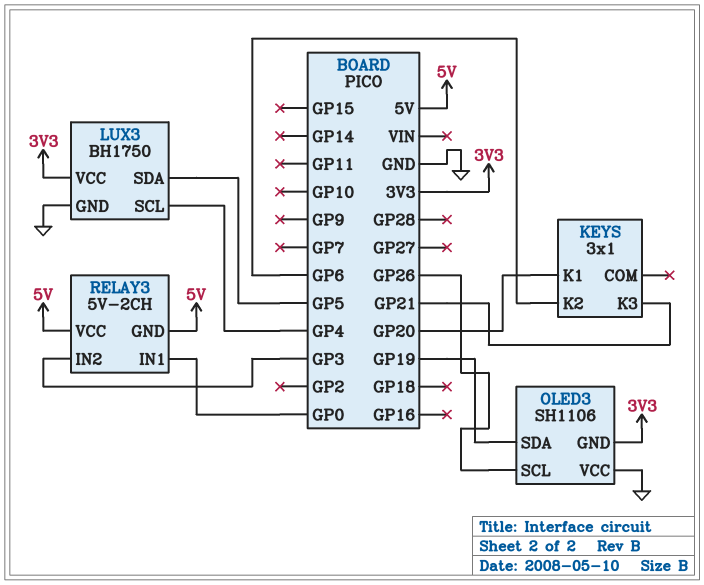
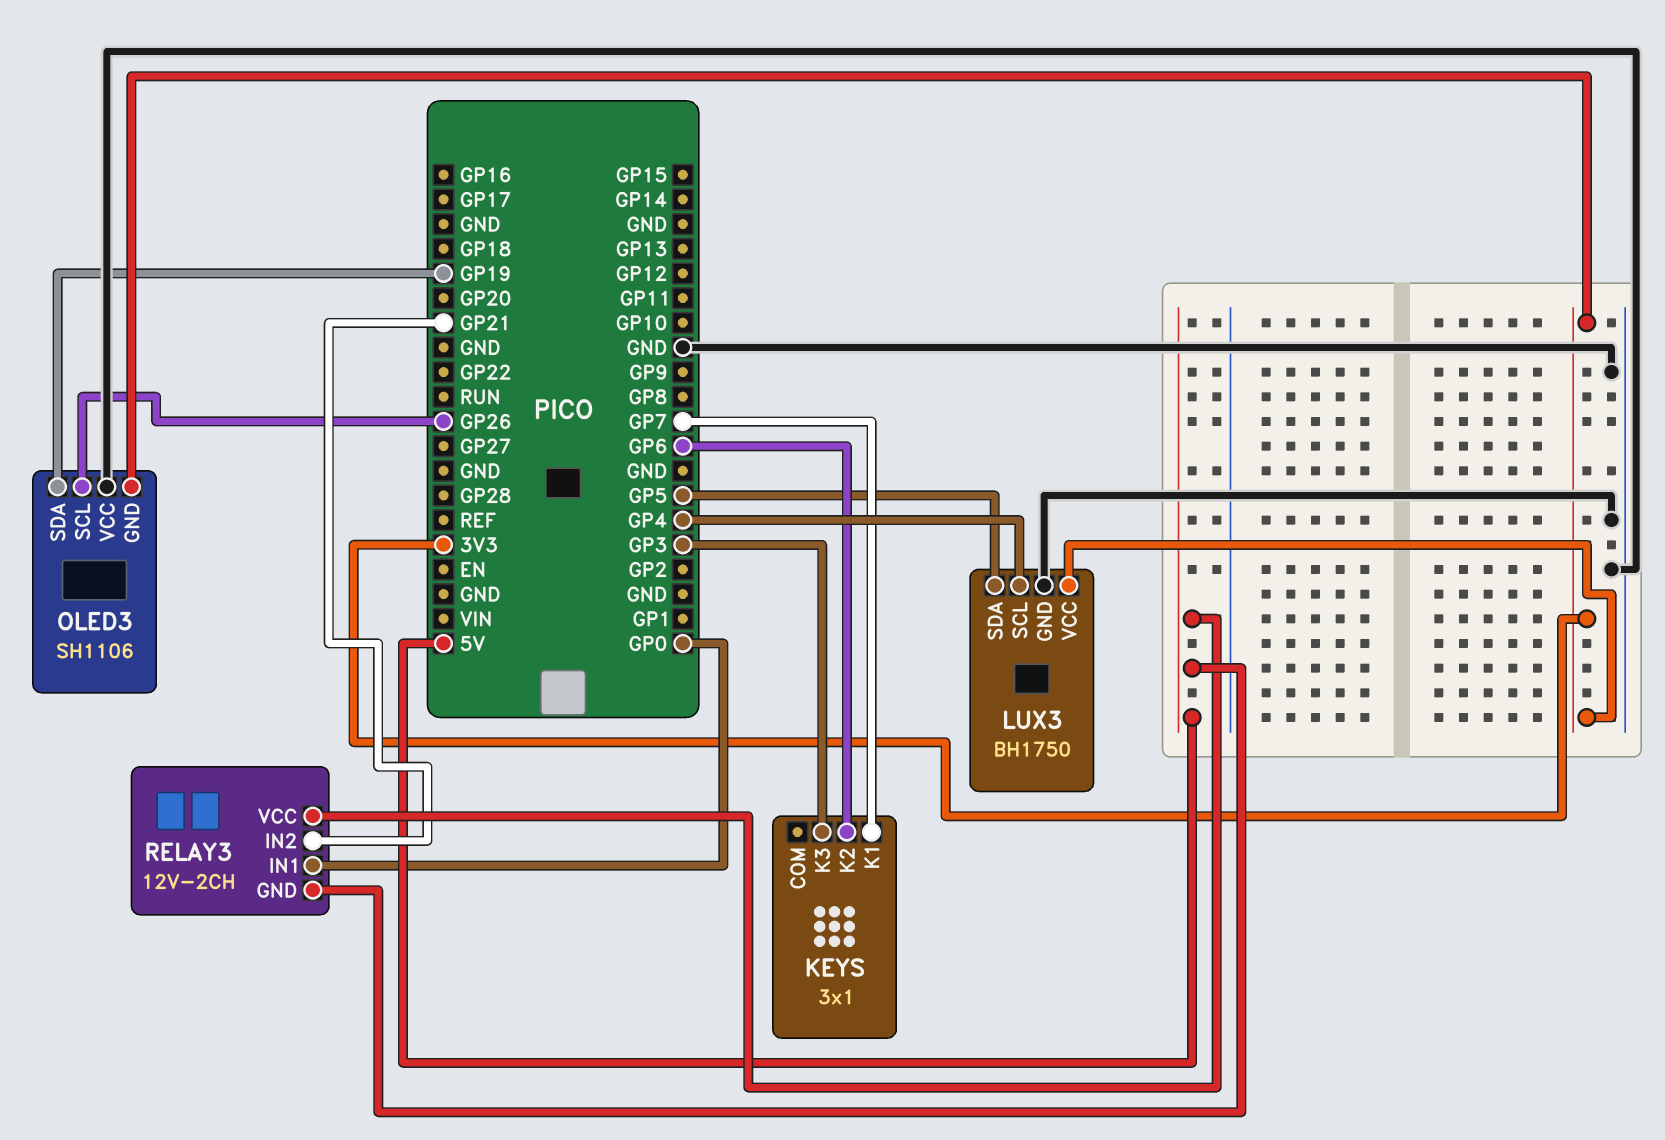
KEYS pin K1: GP20 -> GP7
KEYS pin K3: GP21 -> GP3
RELAY3: 5V-2CH -> 12V-2CH
RELAY3 pin IN2: GP3 -> GP21

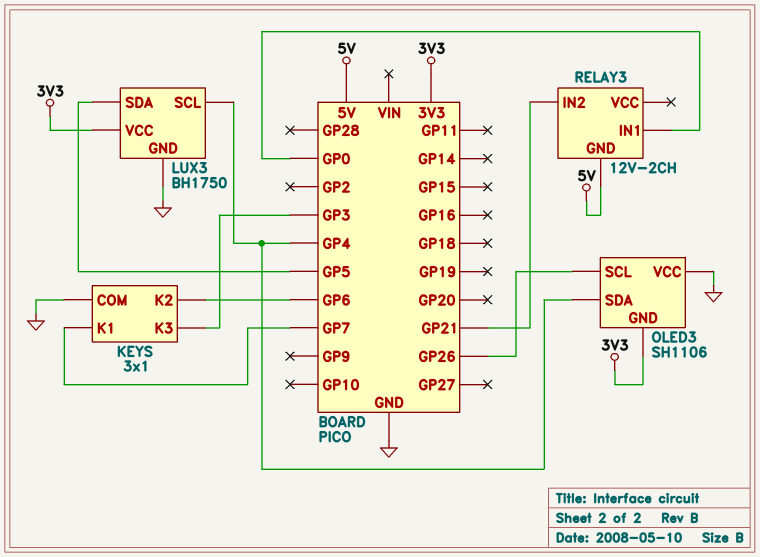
KEYS pin COM: none -> GND
OLED3 pin SDA: GP19 -> GP4
RELAY3 pin VCC: 5V -> none

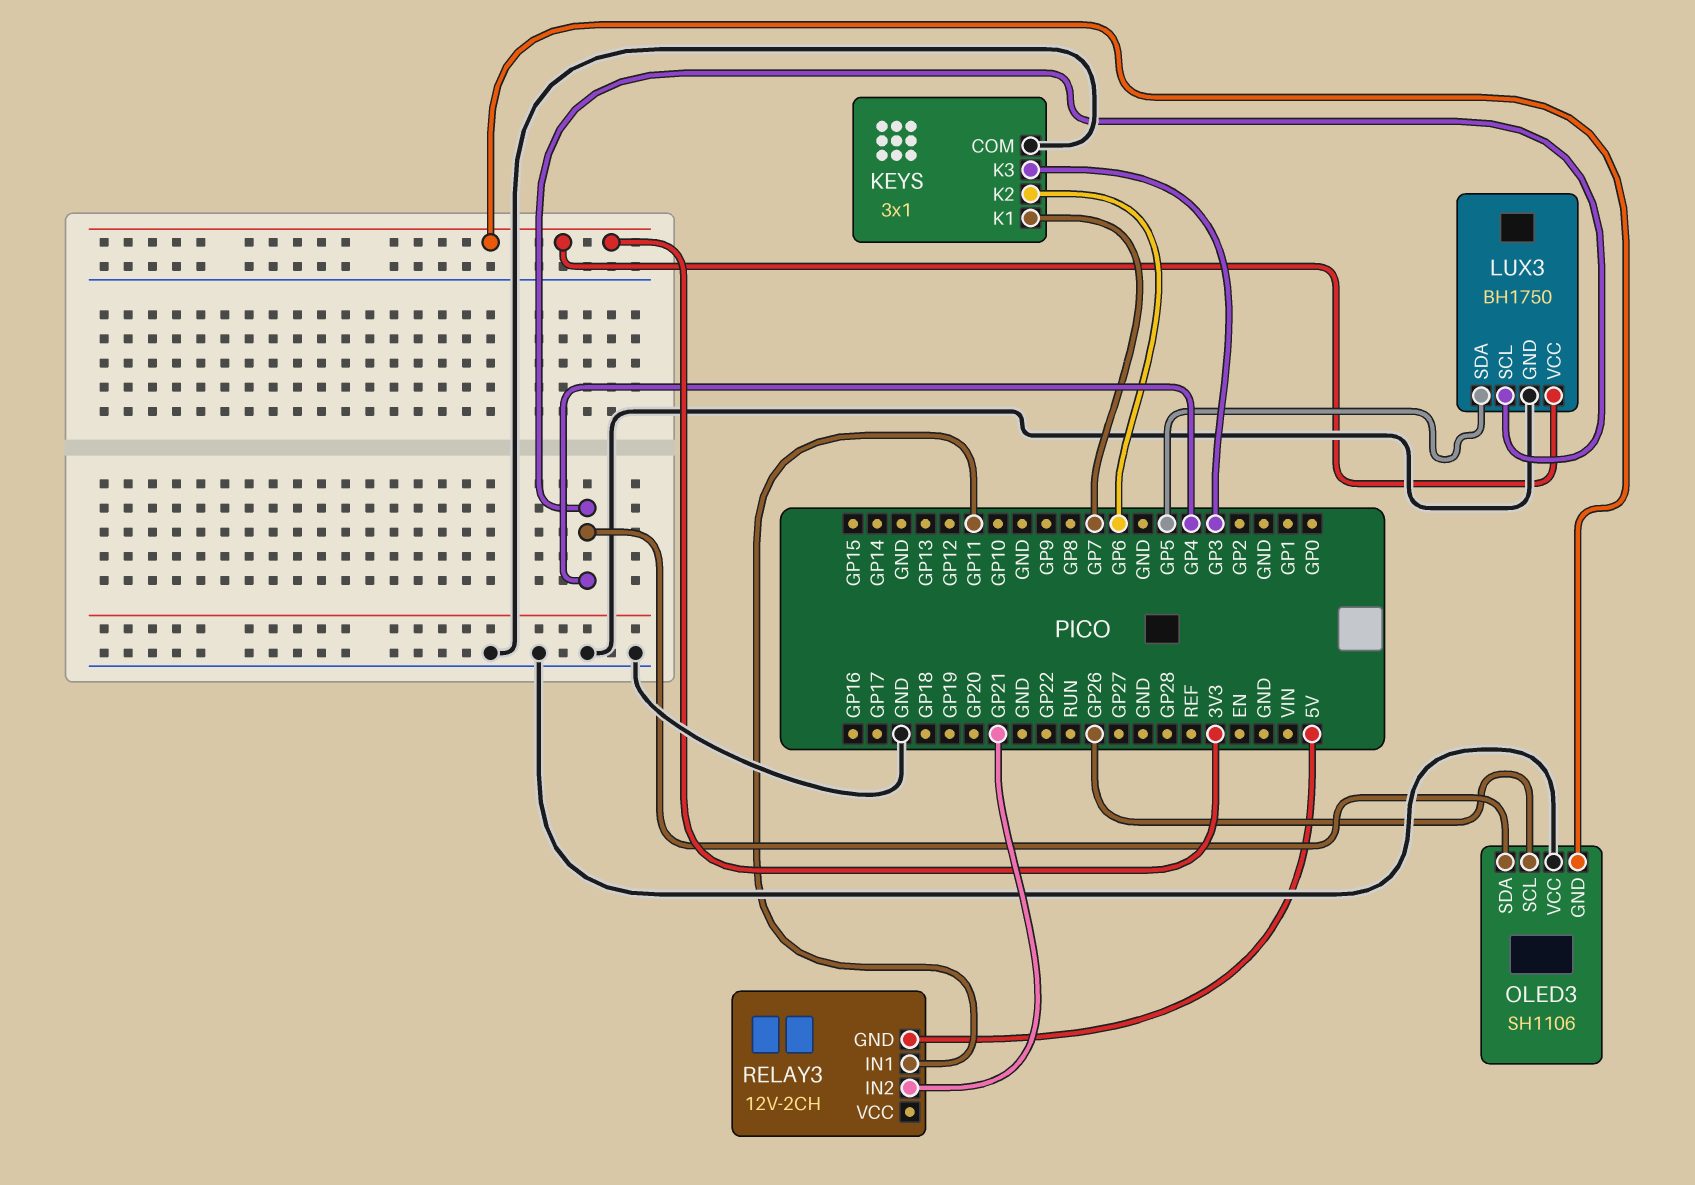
RELAY3 pin IN1: GP0 -> GP11

